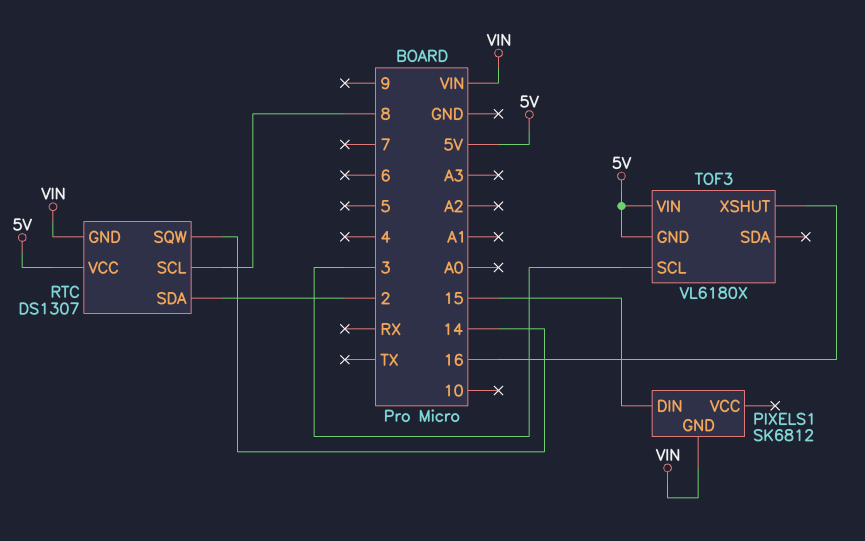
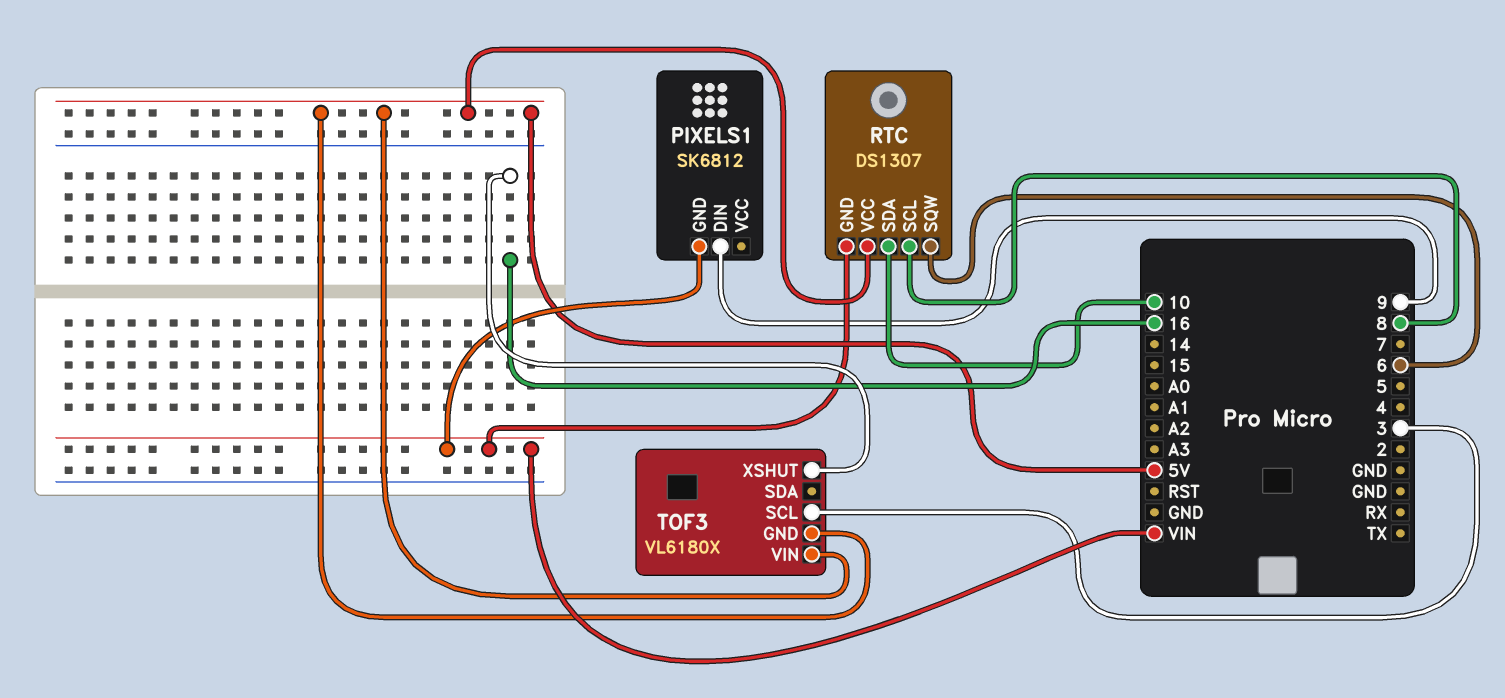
PIXELS1 pin DIN: 15 -> 9
RTC pin SDA: 2 -> 10
RTC pin SQW: 14 -> 6

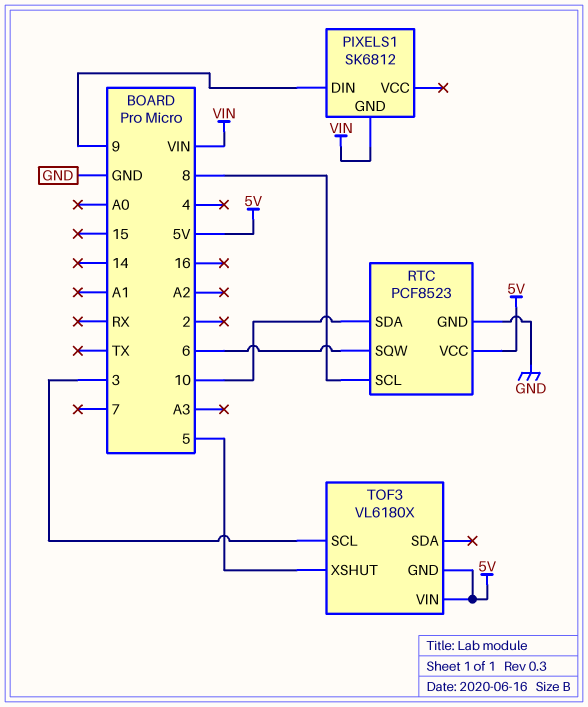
RTC: DS1307 -> PCF8523
RTC pin GND: VIN -> GND
TOF3 pin XSHUT: 16 -> 5

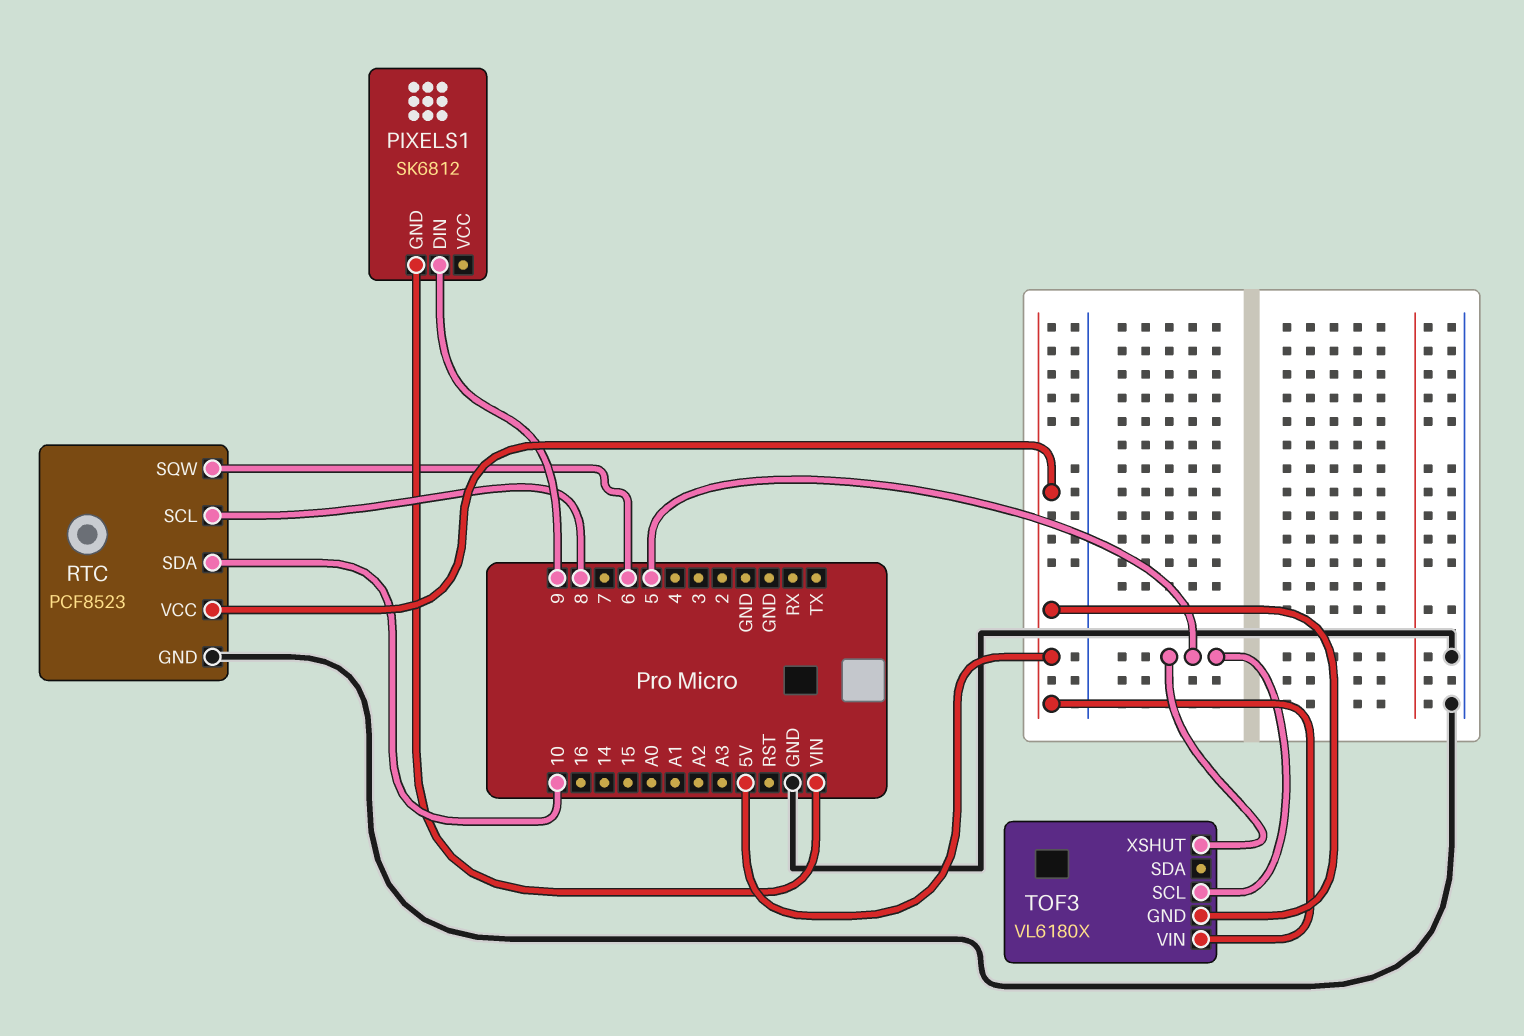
TOF3 pin SCL: 3 -> 5

